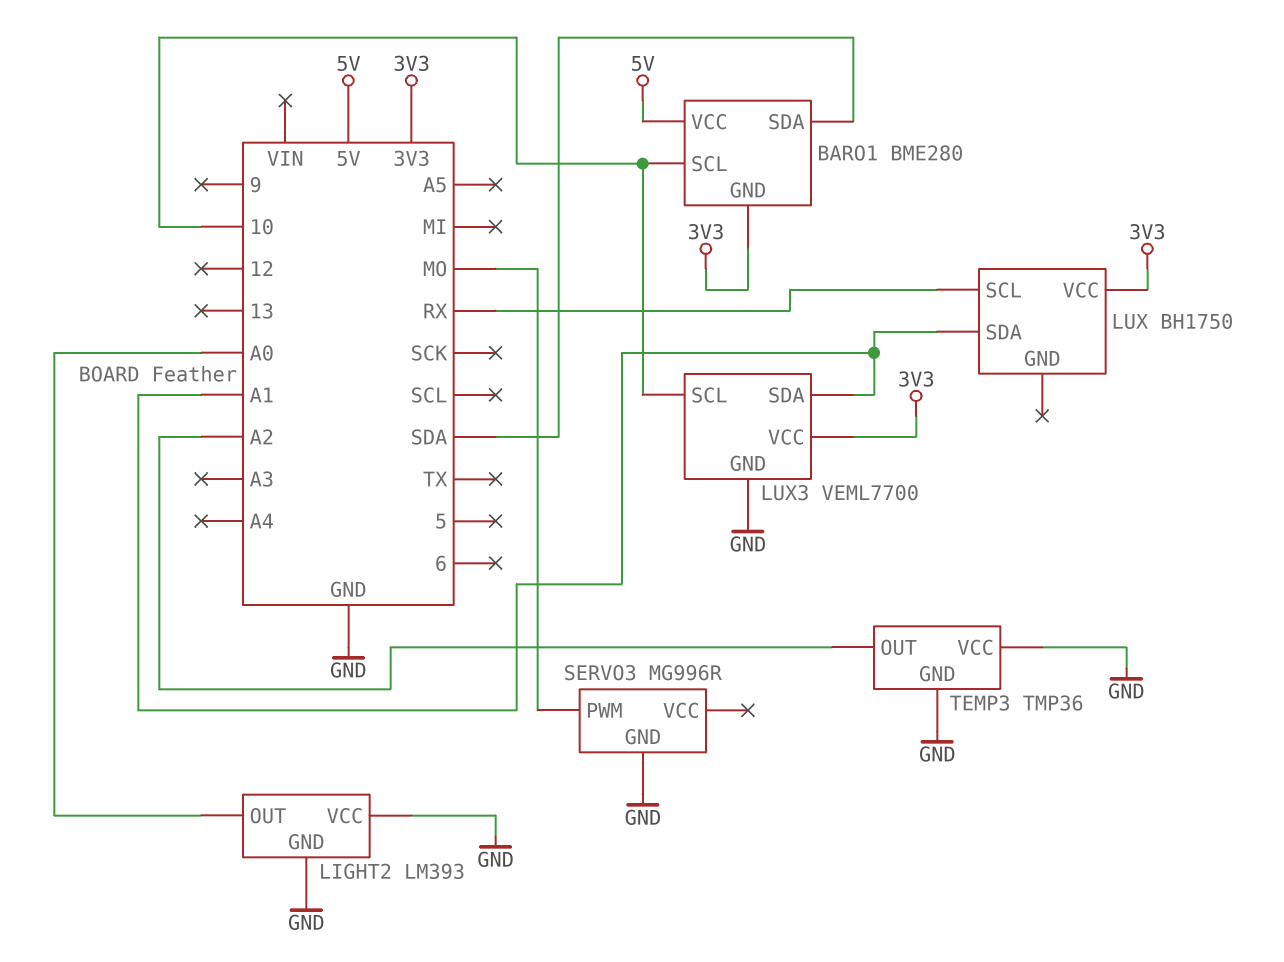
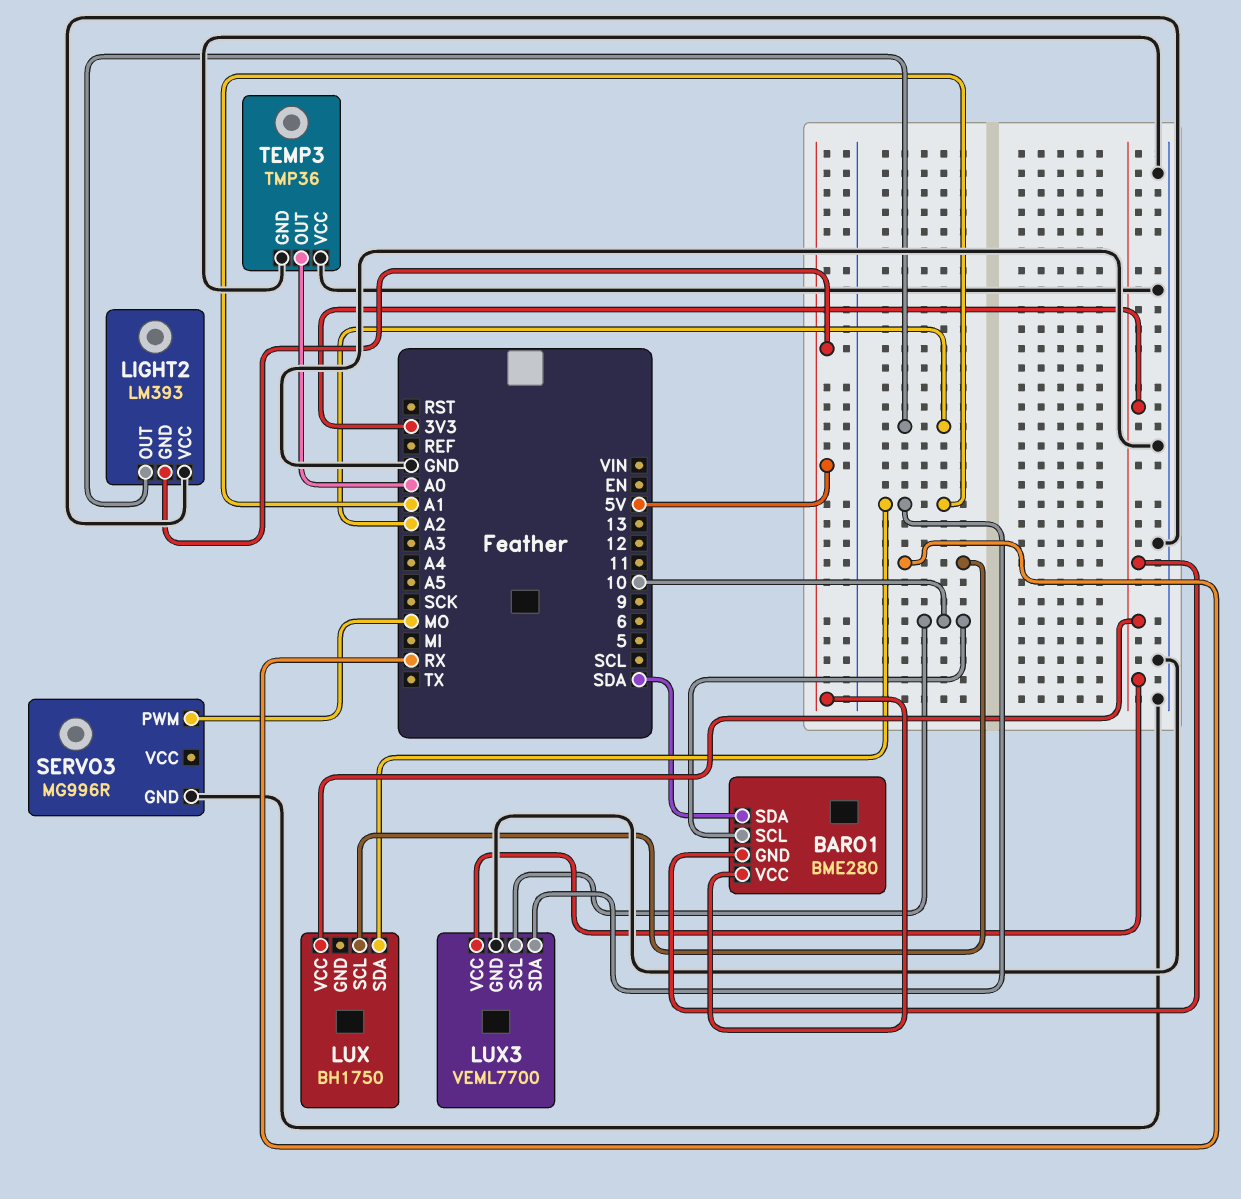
LIGHT2 pin GND: GND -> 5V
LIGHT2 pin OUT: A0 -> A2
TEMP3 pin OUT: A2 -> A0

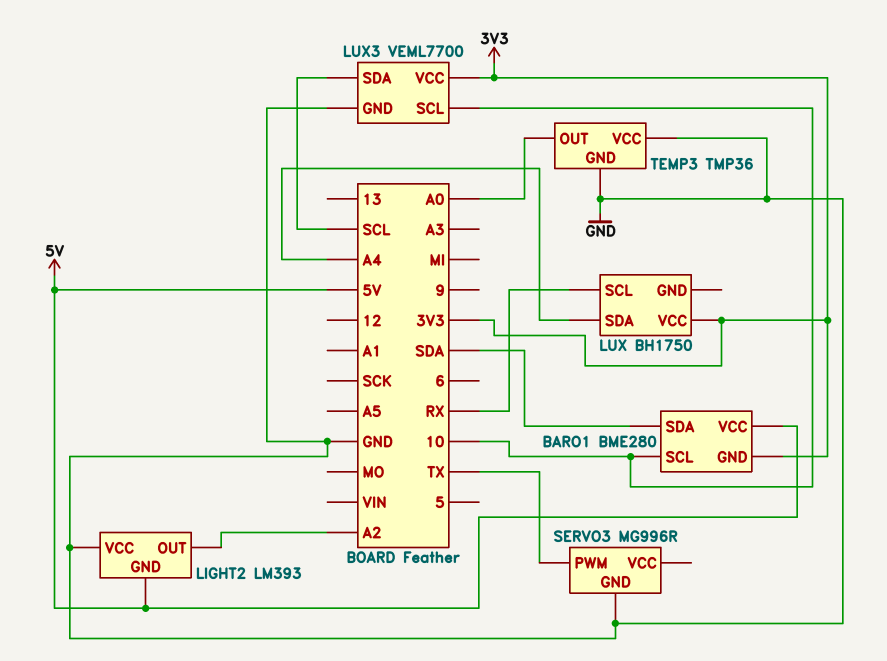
LUX pin SDA: A1 -> A4
LUX3 pin SDA: A1 -> SCL
SERVO3 pin PWM: MO -> TX

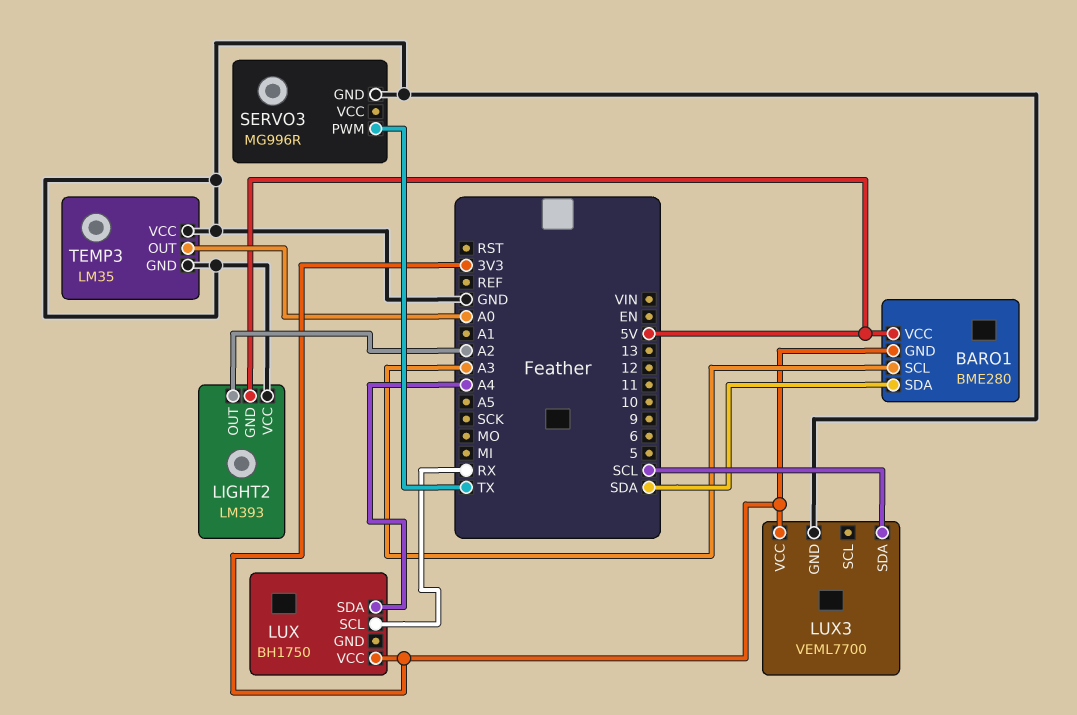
BARO1 pin SCL: 10 -> A3
LUX3 pin SCL: 10 -> none
TEMP3: TMP36 -> LM35

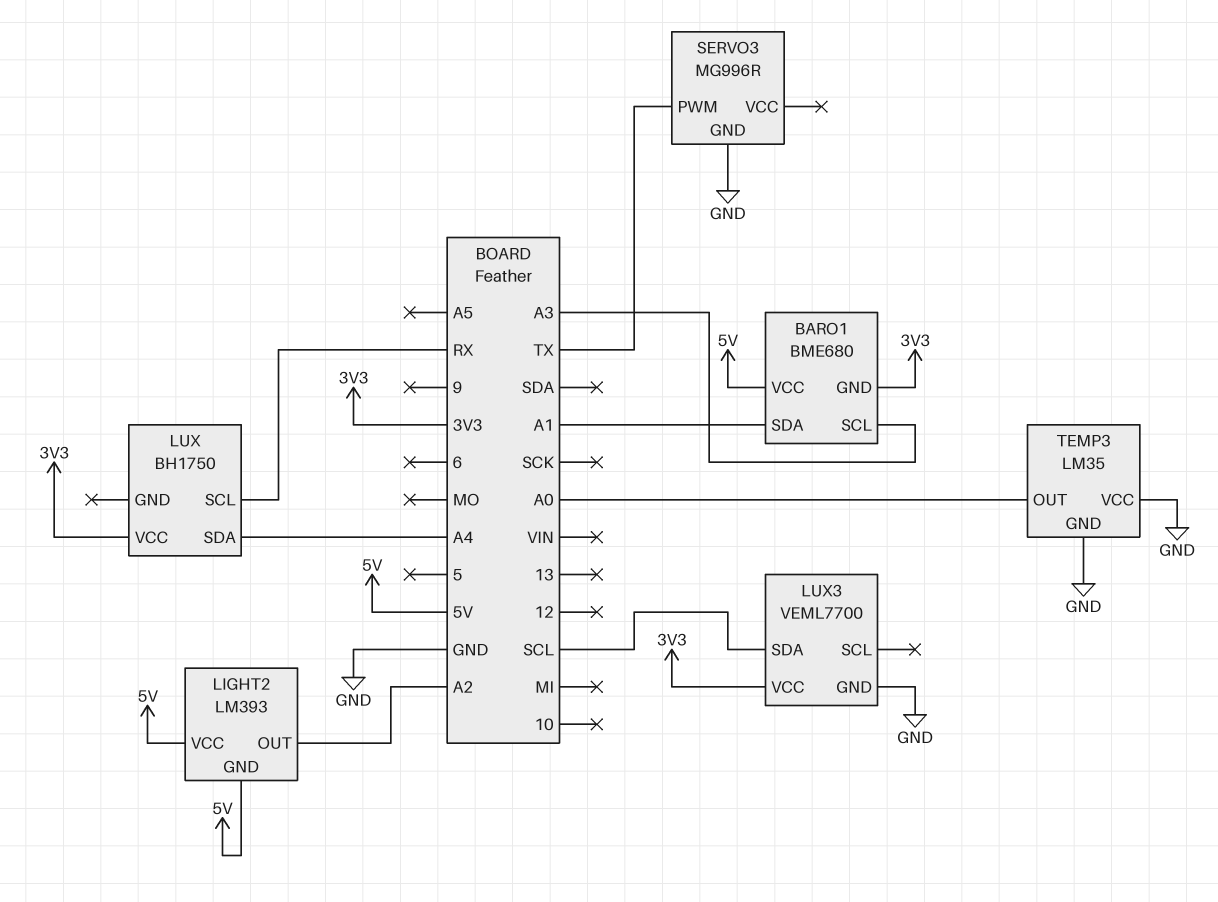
BARO1: BME280 -> BME680
BARO1 pin SDA: SDA -> A1
LIGHT2 pin VCC: GND -> 5V

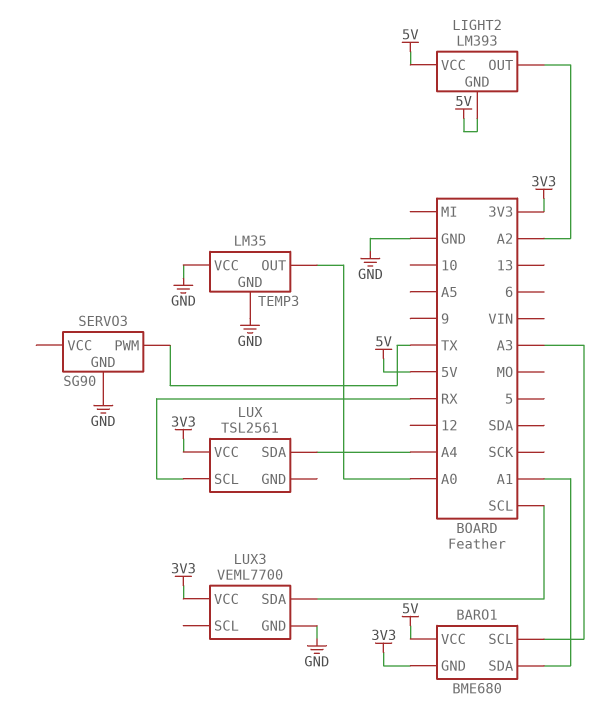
LUX: BH1750 -> TSL2561
SERVO3: MG996R -> SG90

